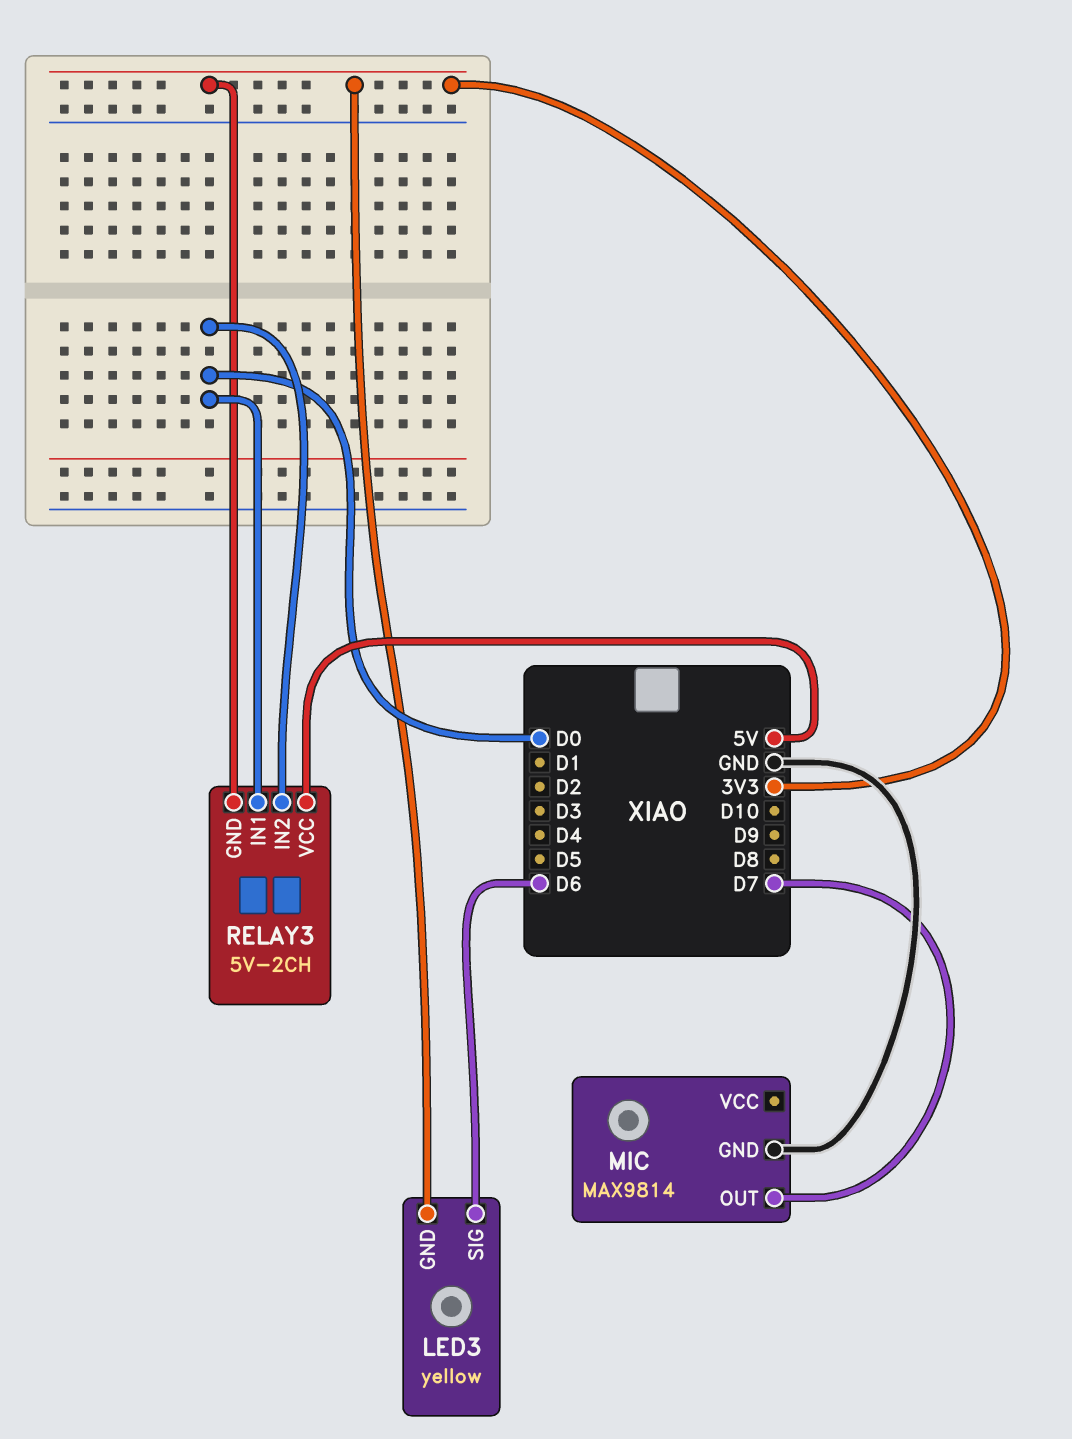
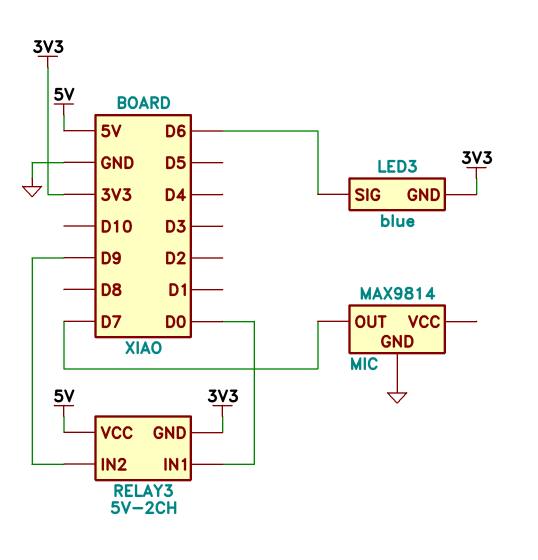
LED3: yellow -> blue
RELAY3 pin IN2: D0 -> D9

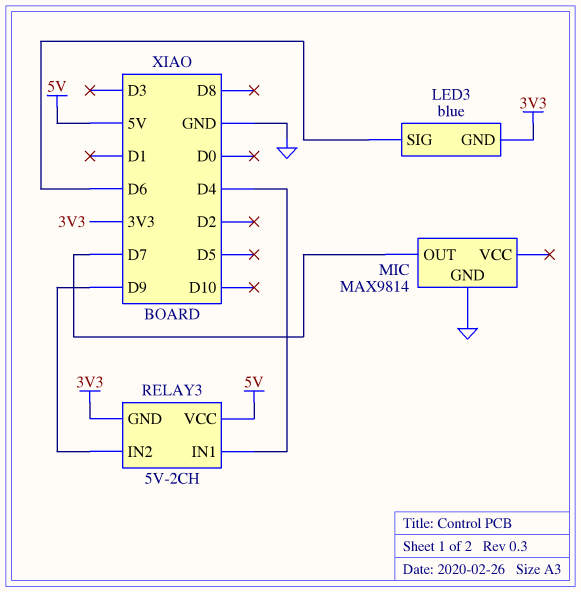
RELAY3 pin IN1: D0 -> D4

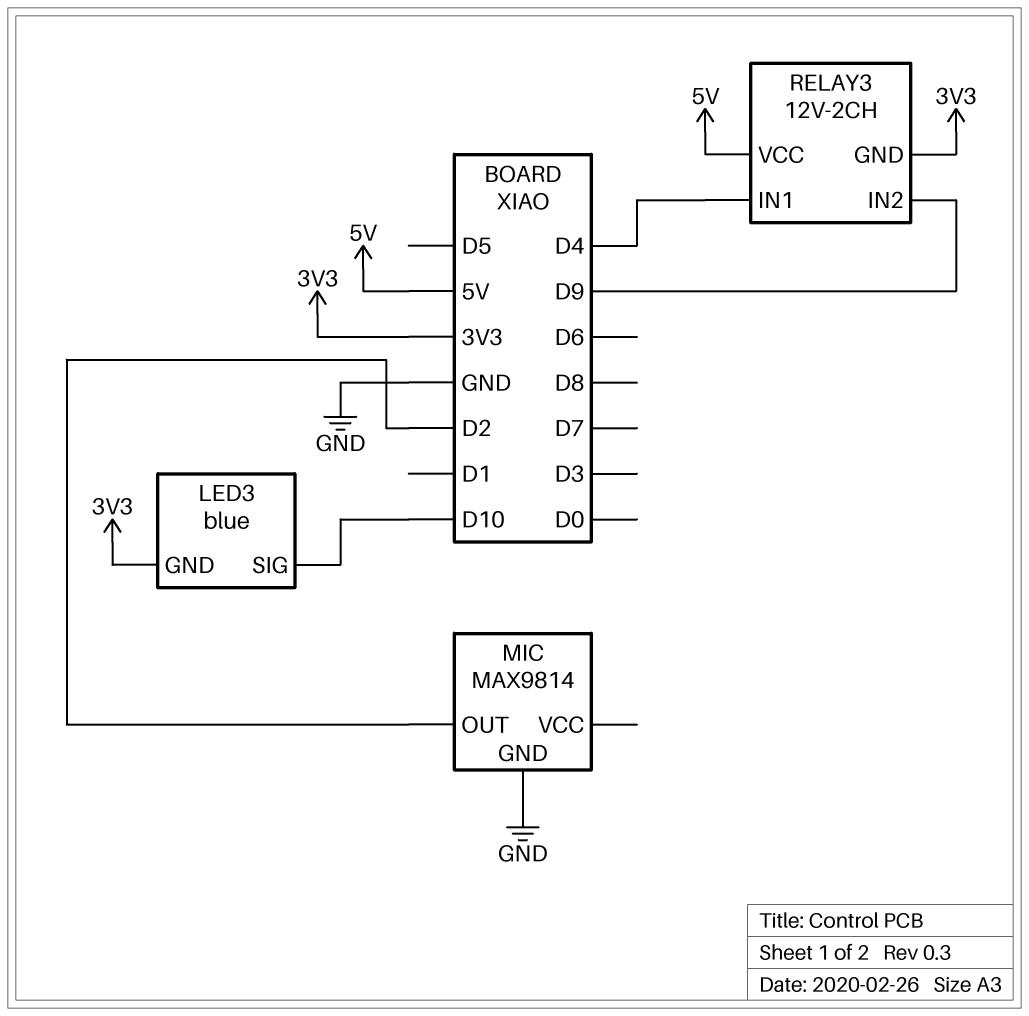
LED3 pin SIG: D6 -> D10
MIC pin OUT: D7 -> D2
RELAY3: 5V-2CH -> 12V-2CH

